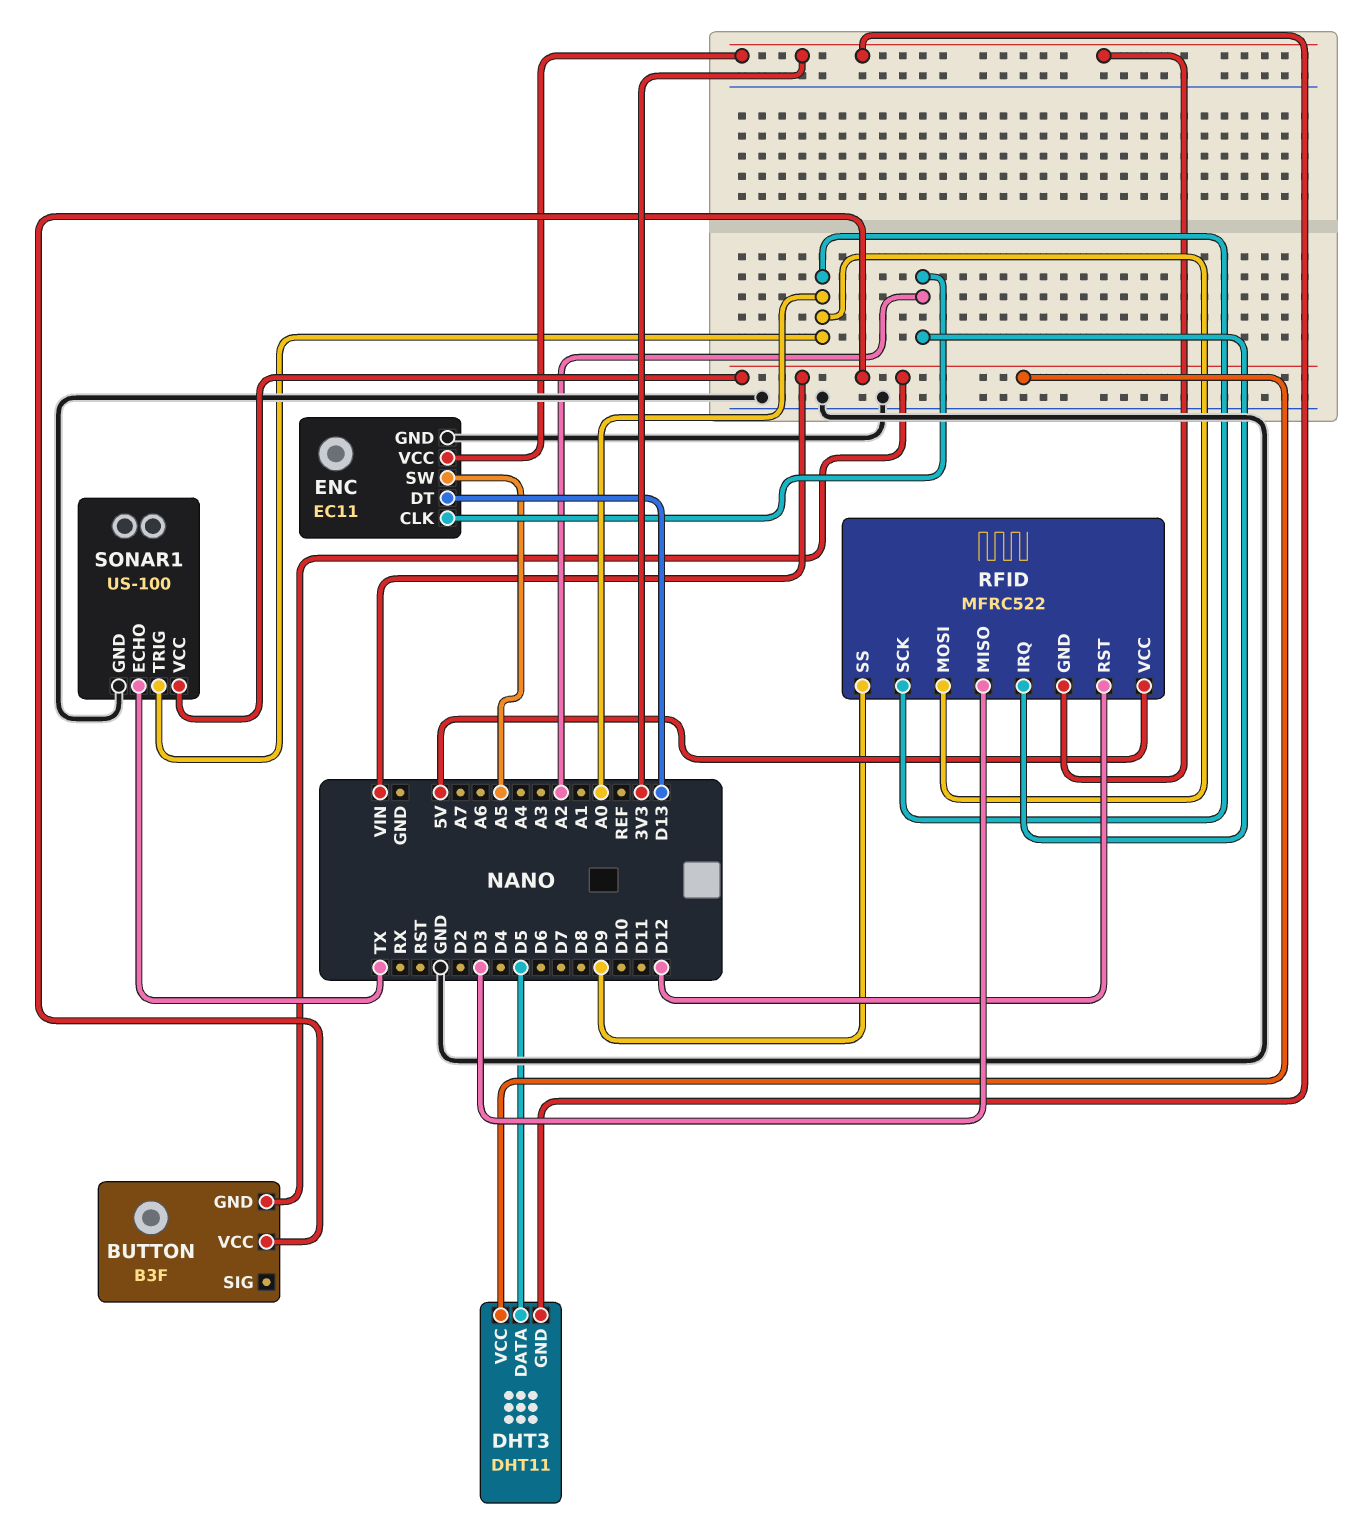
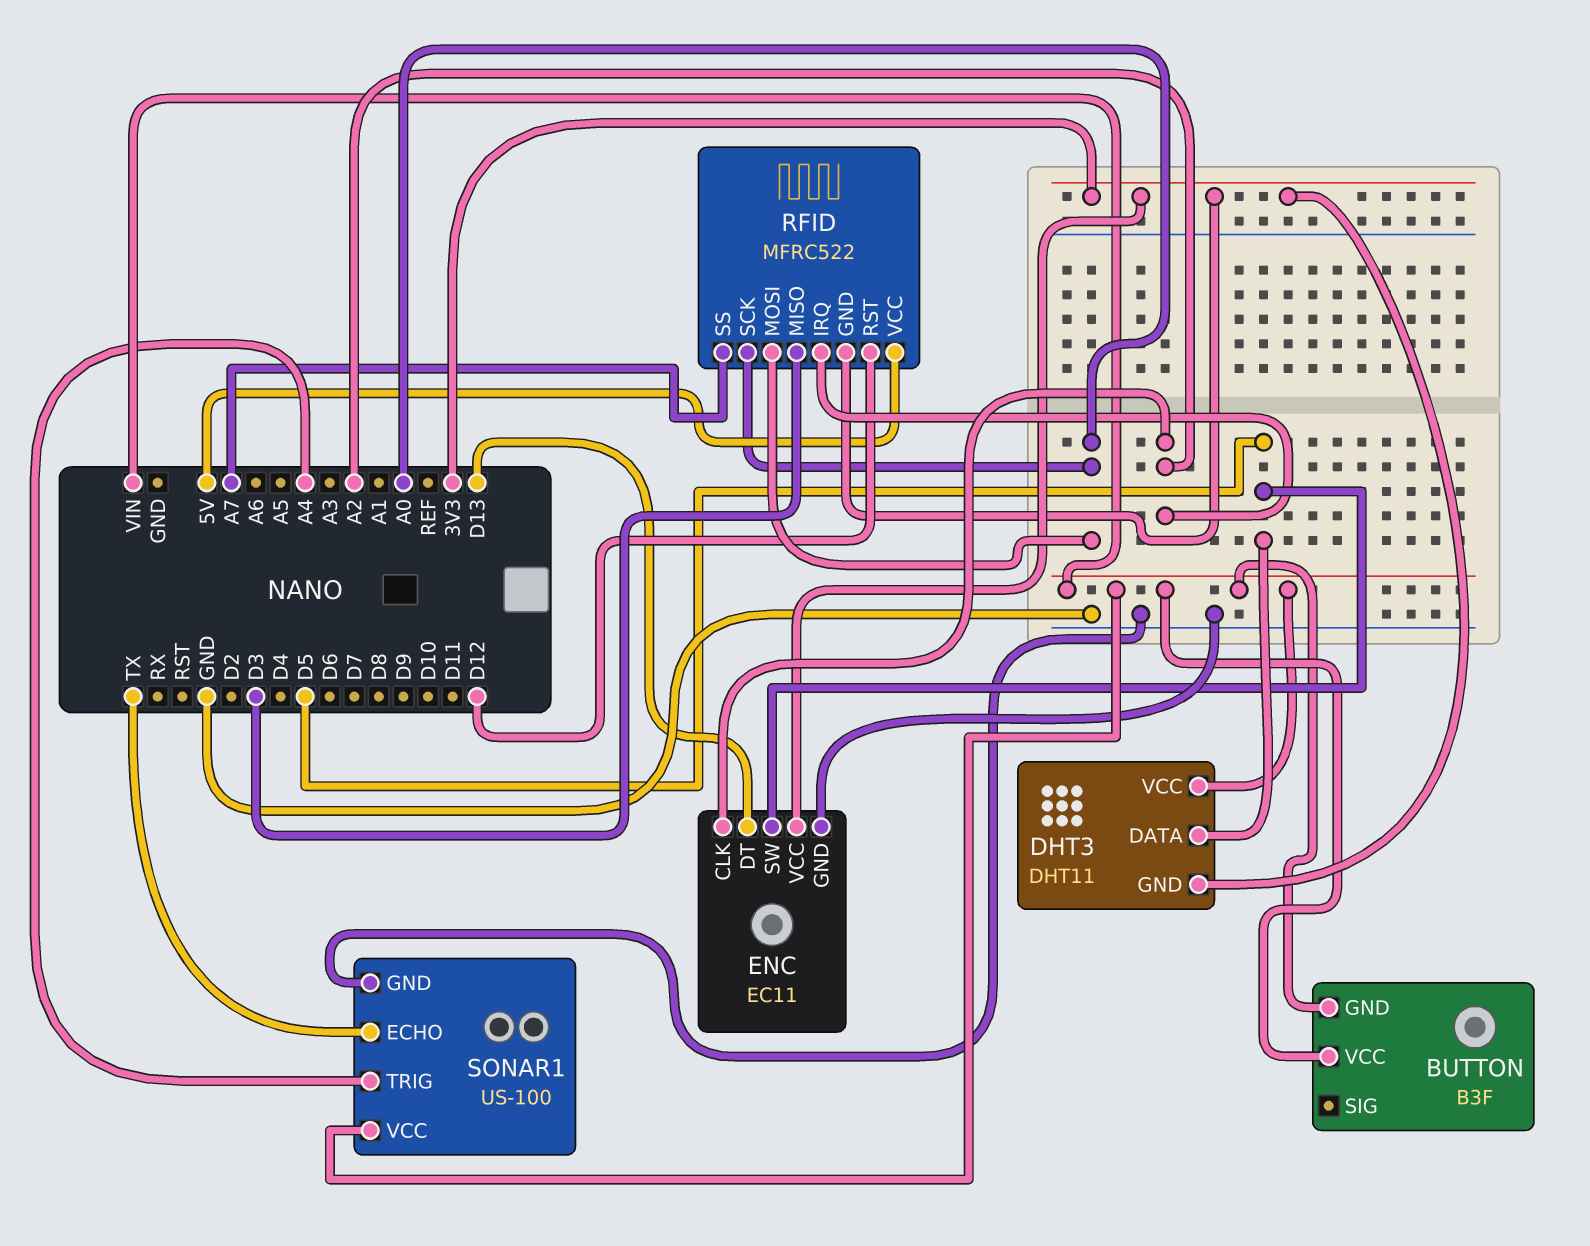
ENC pin SW: A5 -> D5
RFID pin SS: D9 -> A7
SONAR1 pin TRIG: A0 -> A4

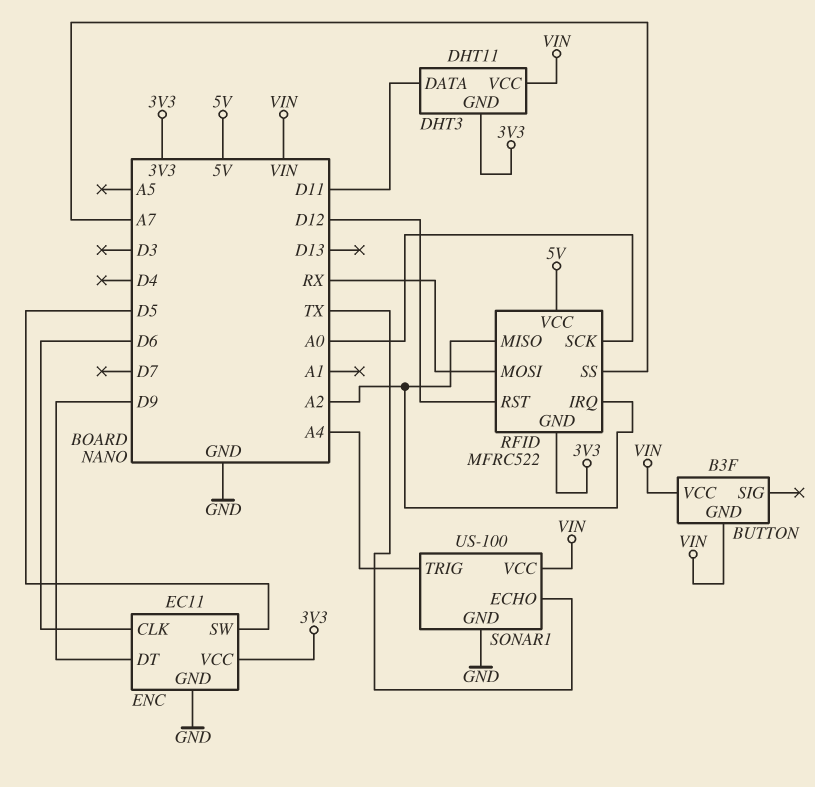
DHT3 pin DATA: D5 -> D11
ENC pin CLK: A2 -> D6
ENC pin DT: D13 -> D9
RFID pin MISO: D3 -> A2
RFID pin MOSI: A0 -> RX

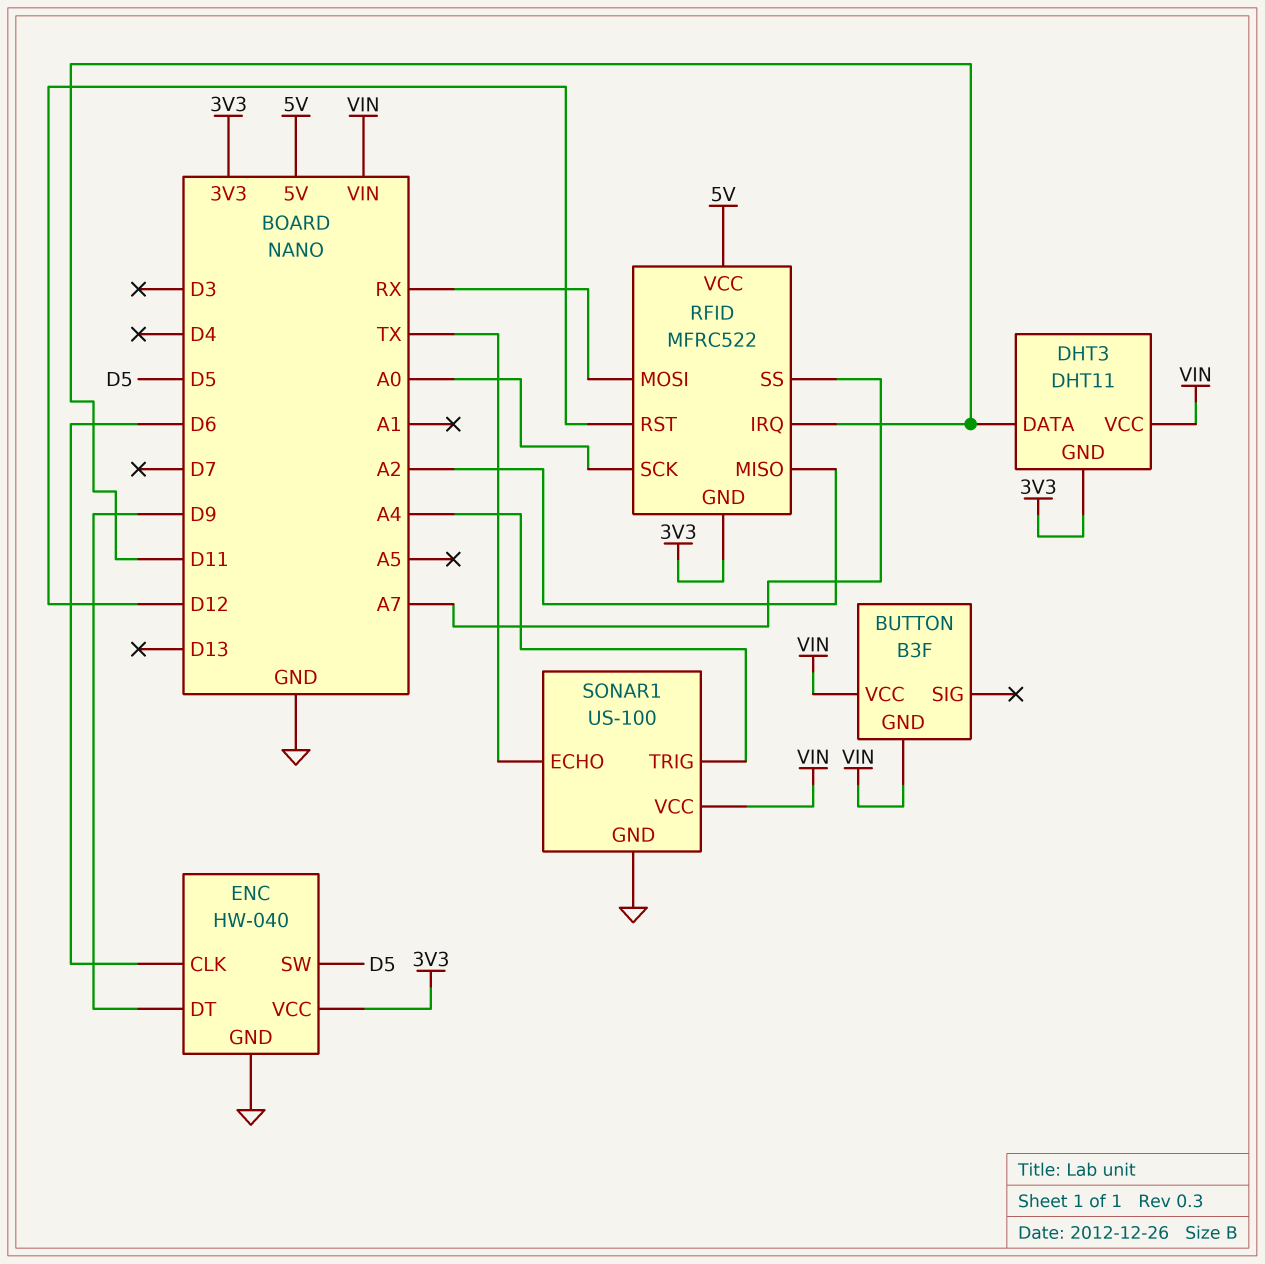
ENC: EC11 -> HW-040
RFID pin IRQ: A2 -> D11

